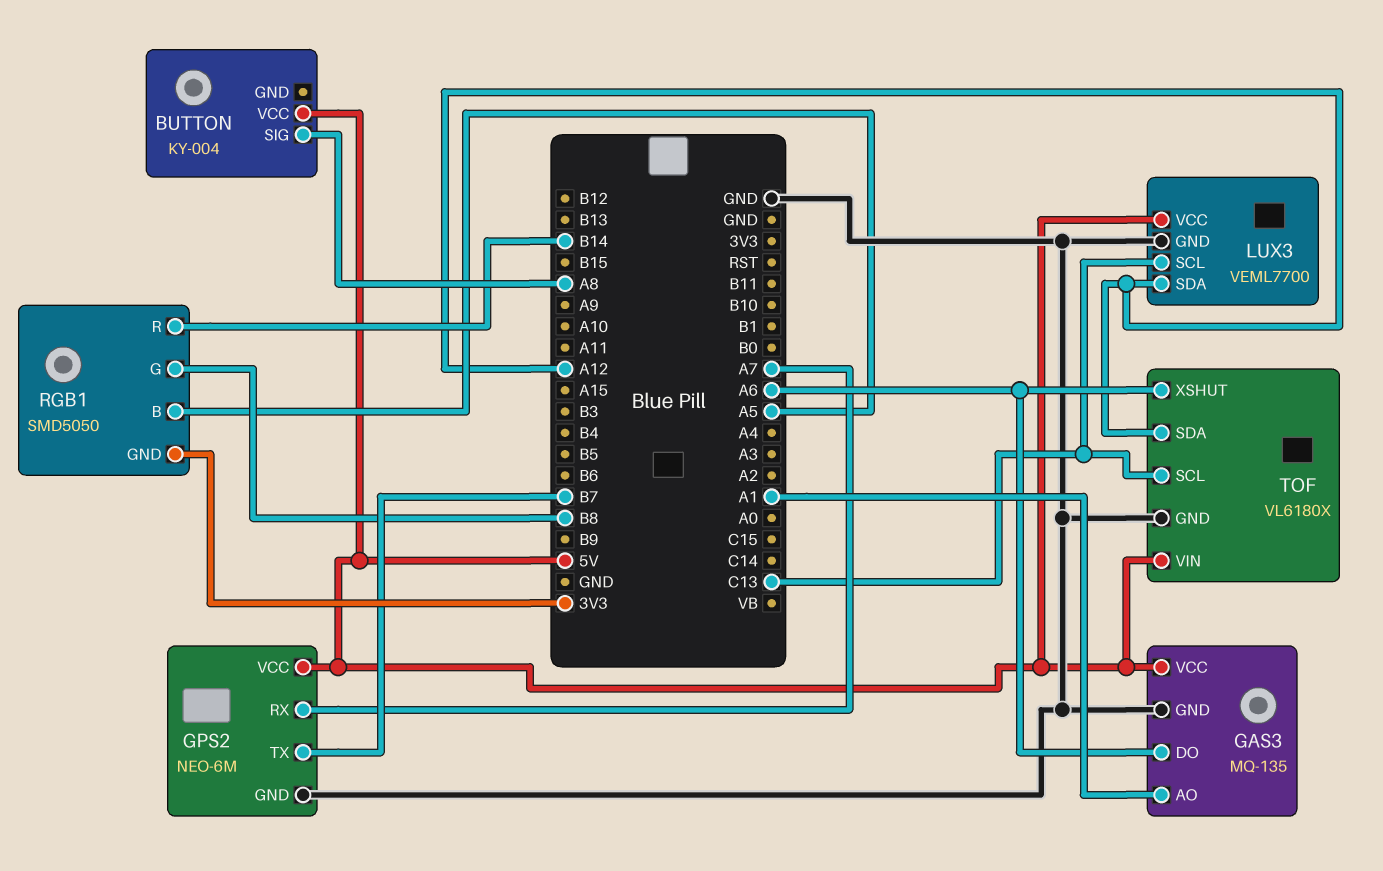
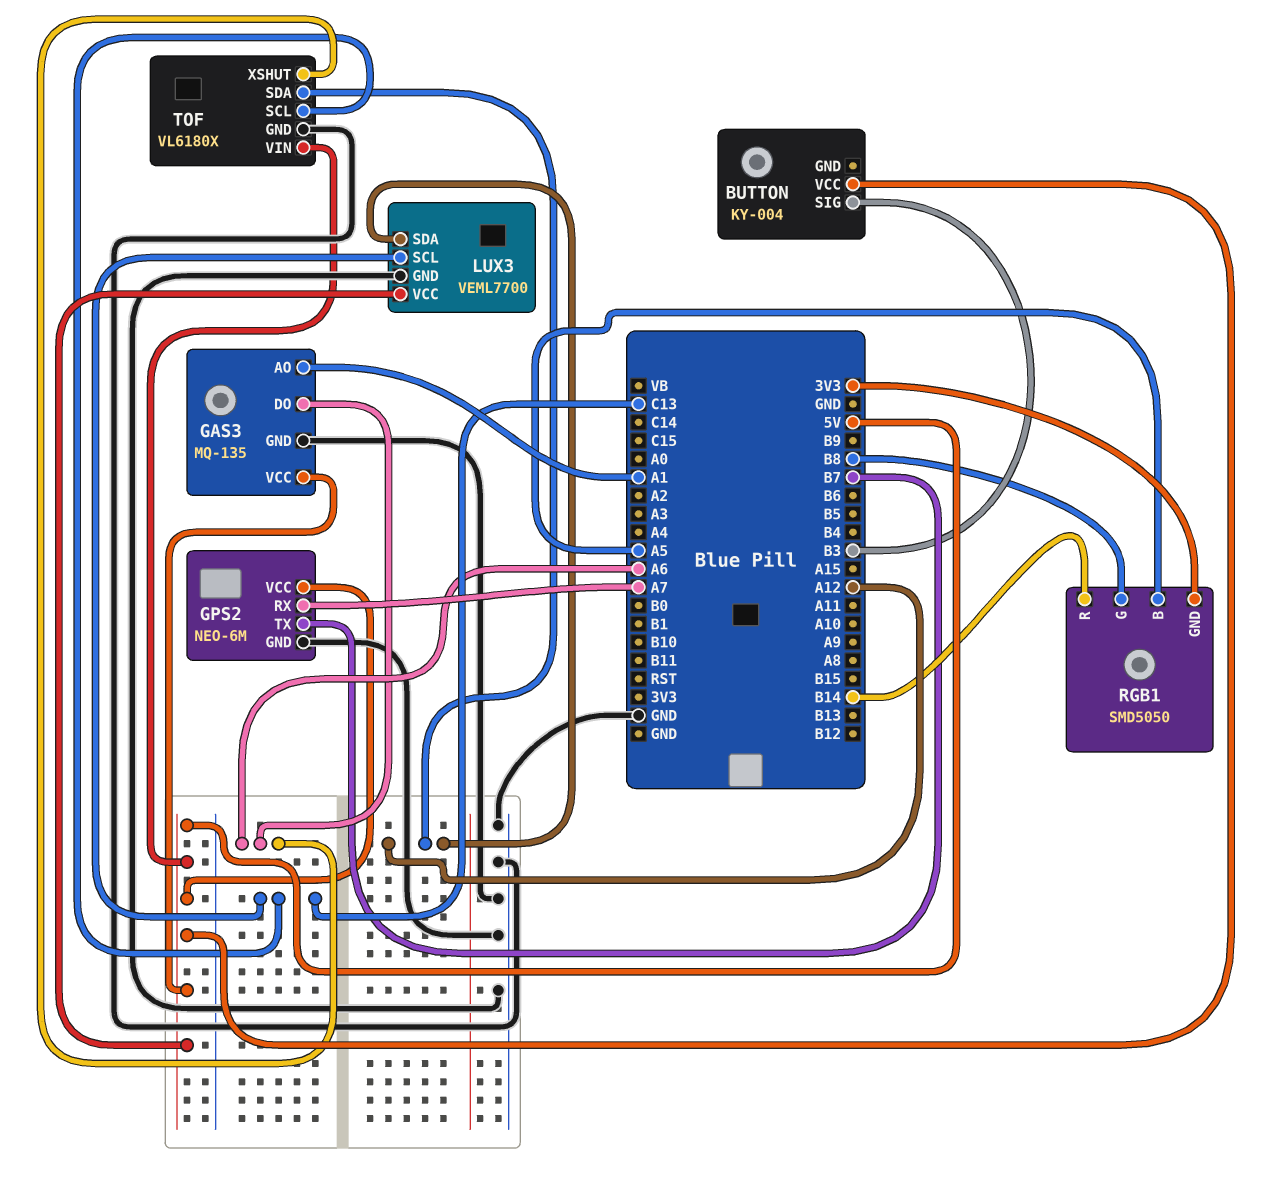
BUTTON pin SIG: A8 -> B3

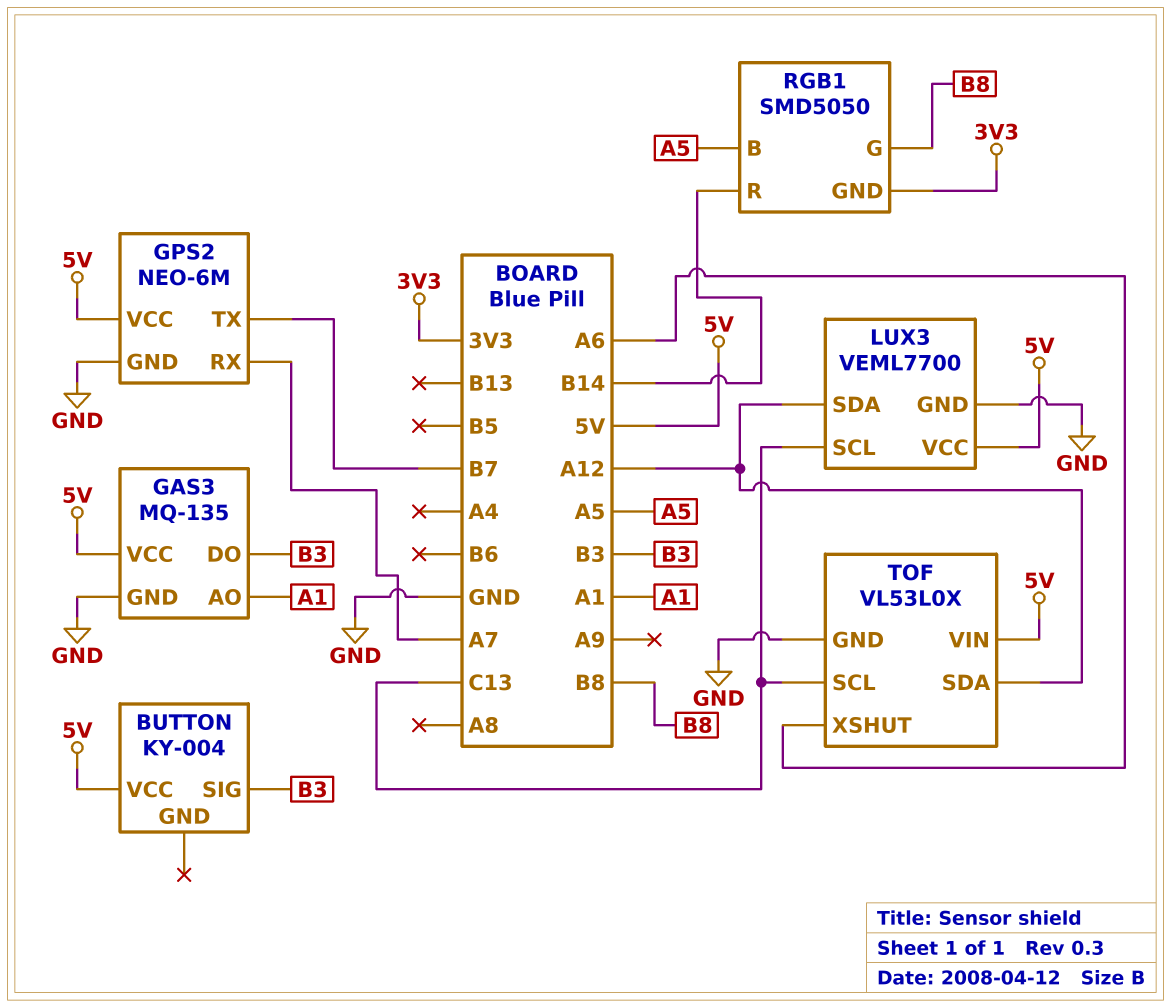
GAS3 pin DO: A6 -> B3
TOF: VL6180X -> VL53L0X

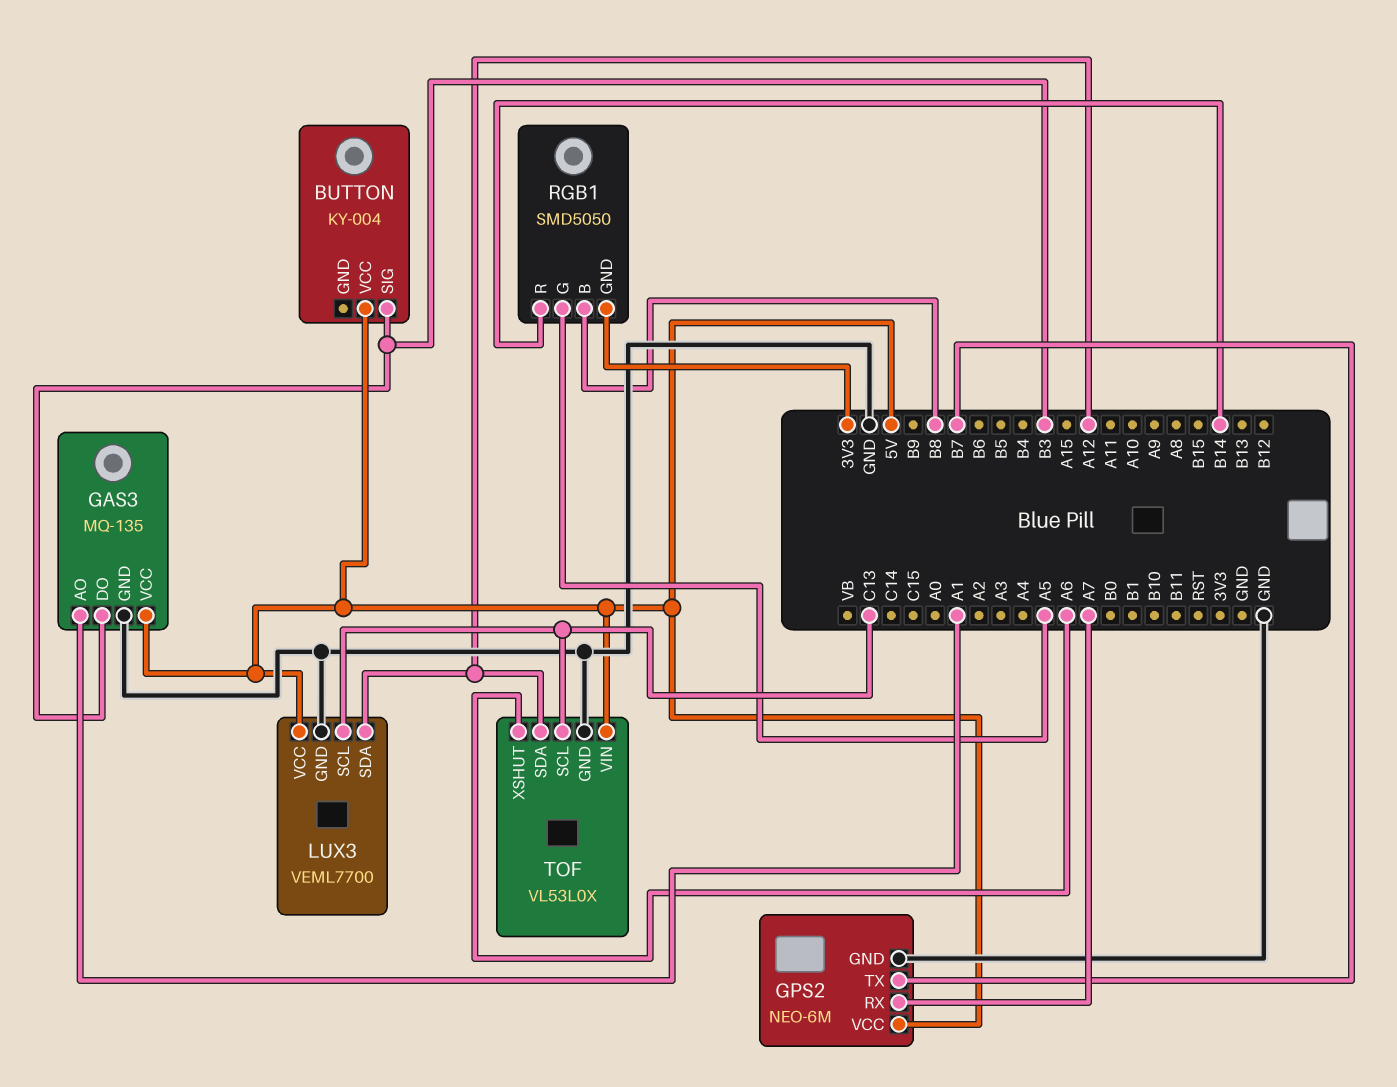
RGB1 pin B: A5 -> B8
RGB1 pin G: B8 -> A5

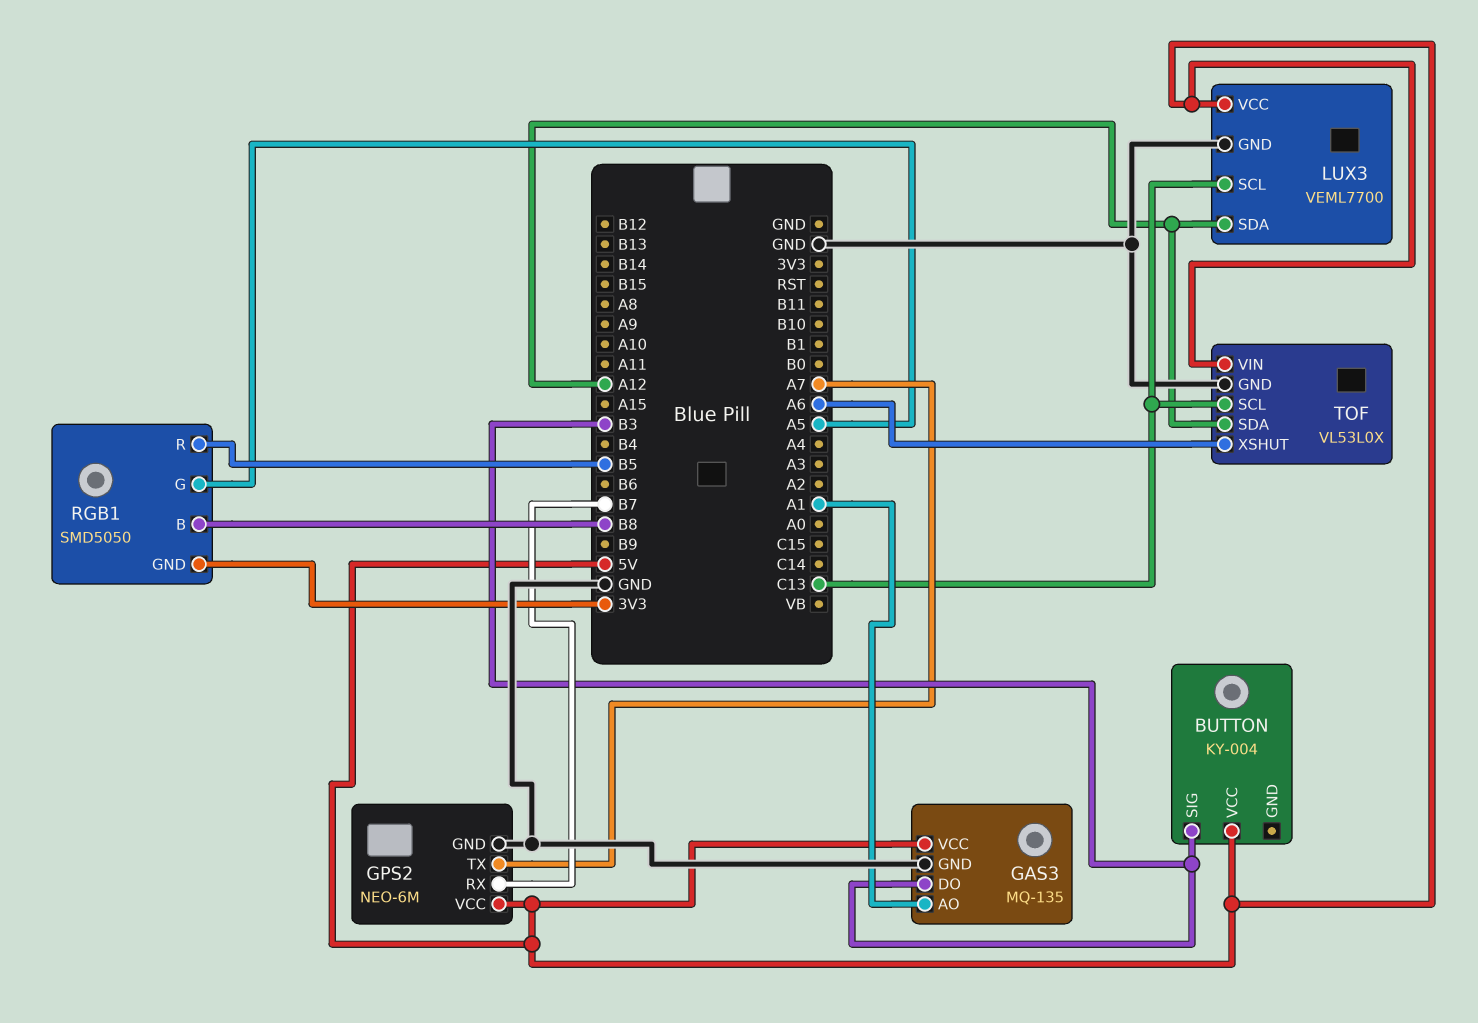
GPS2 pin RX: A7 -> B7
GPS2 pin TX: B7 -> A7
RGB1 pin R: B14 -> B5

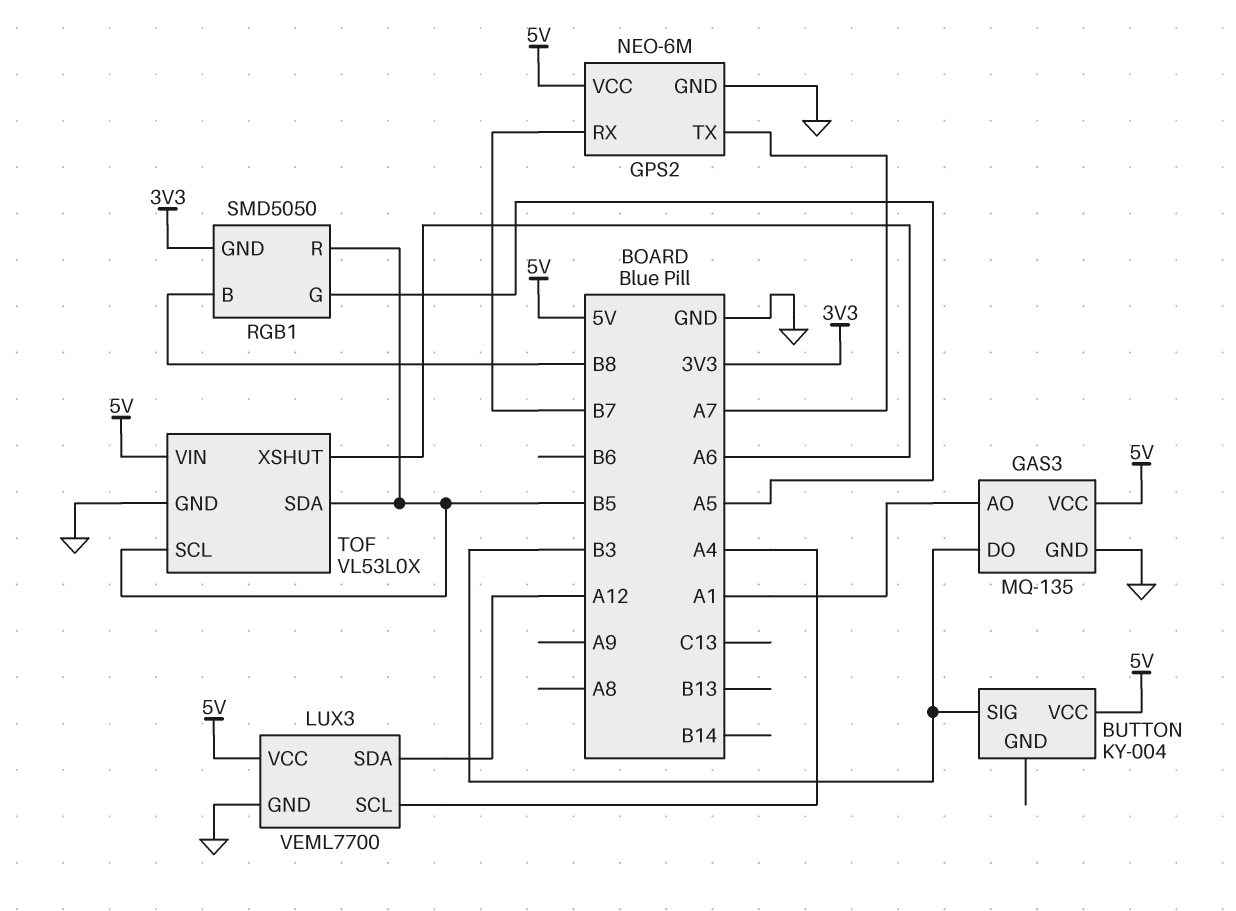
LUX3 pin SCL: C13 -> A4
TOF pin SCL: C13 -> B5
TOF pin SDA: A12 -> B5

